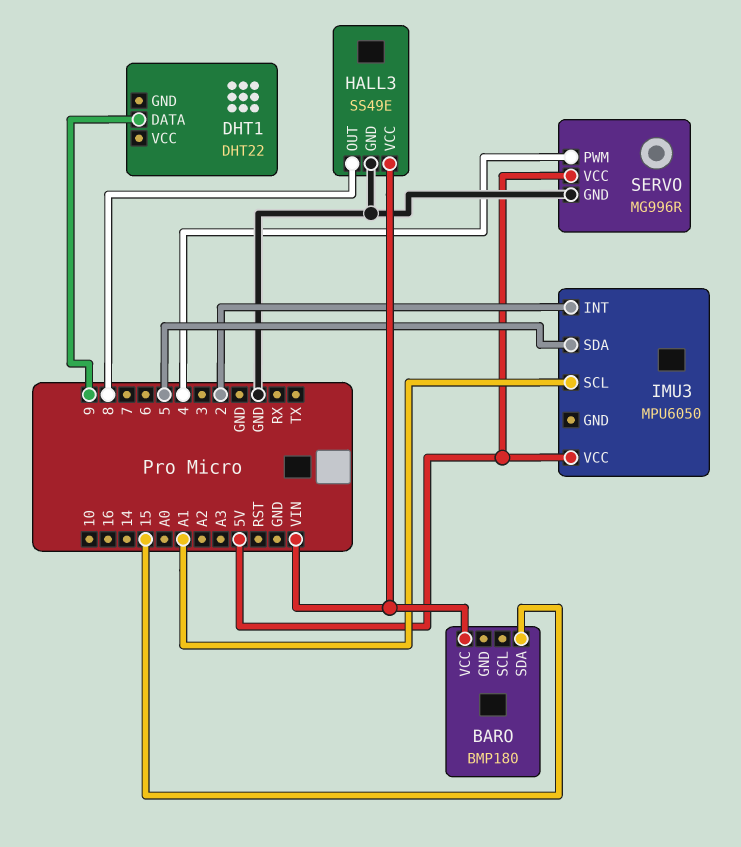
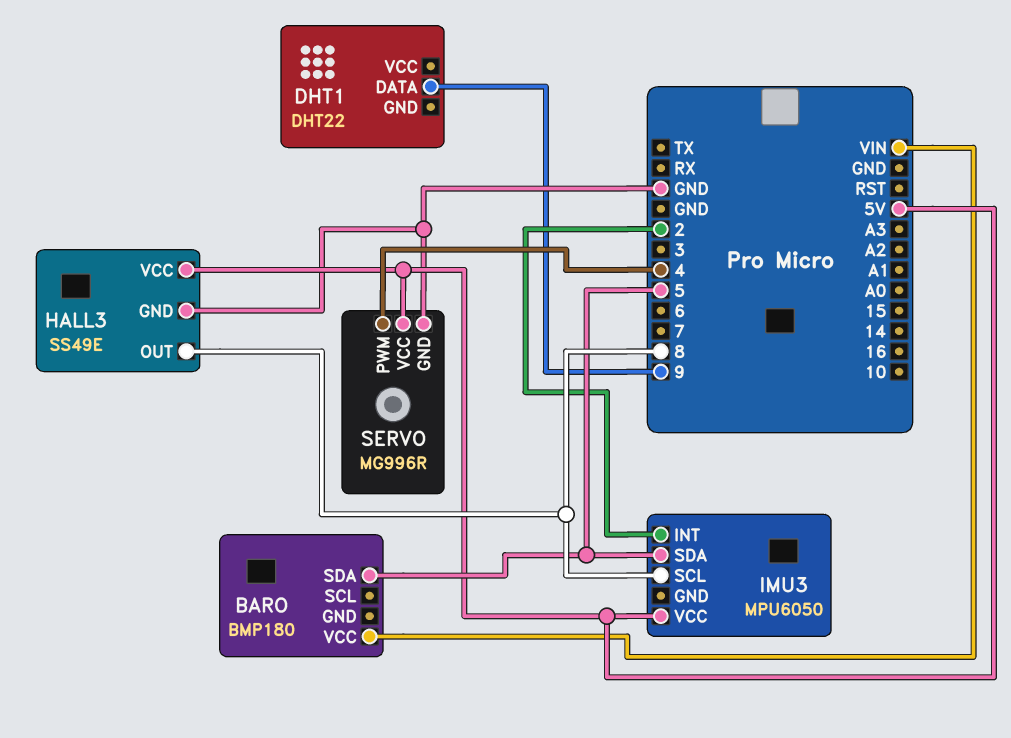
BARO pin SDA: 15 -> 5
HALL3 pin VCC: VIN -> 5V
IMU3 pin SCL: A1 -> 8

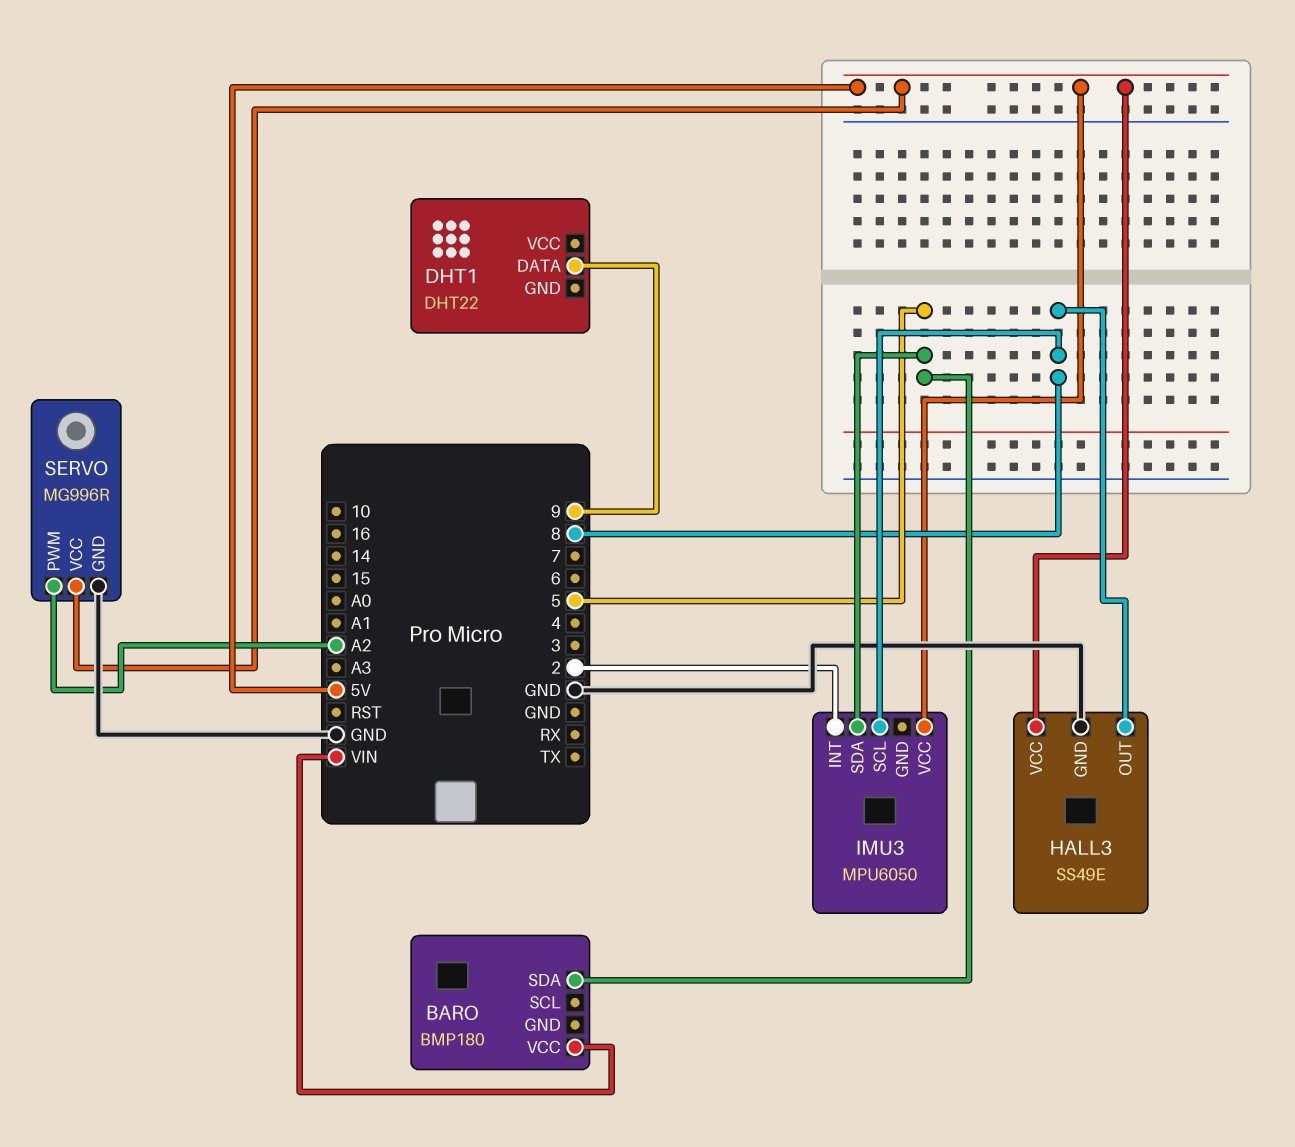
SERVO pin PWM: 4 -> A2

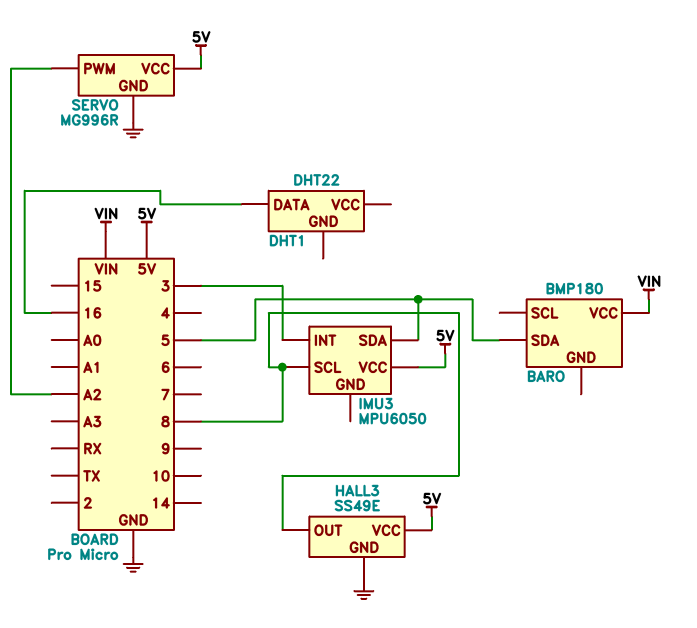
DHT1 pin DATA: 9 -> 16
IMU3 pin INT: 2 -> 3

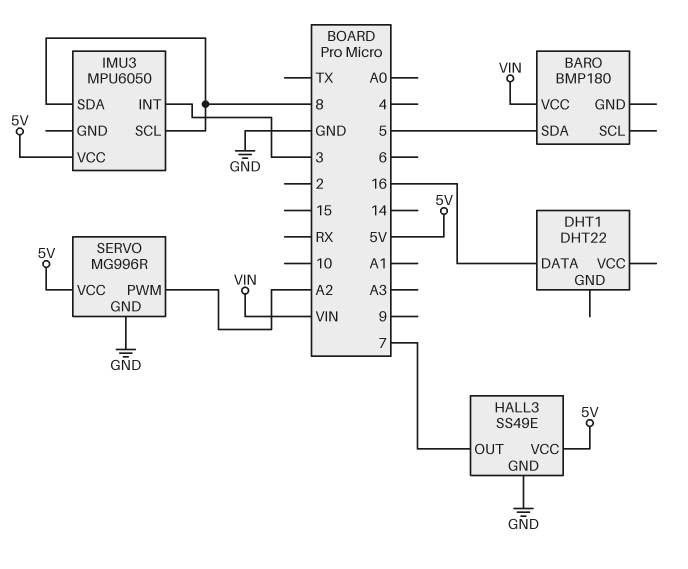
HALL3 pin OUT: 8 -> 7
IMU3 pin SDA: 5 -> 8

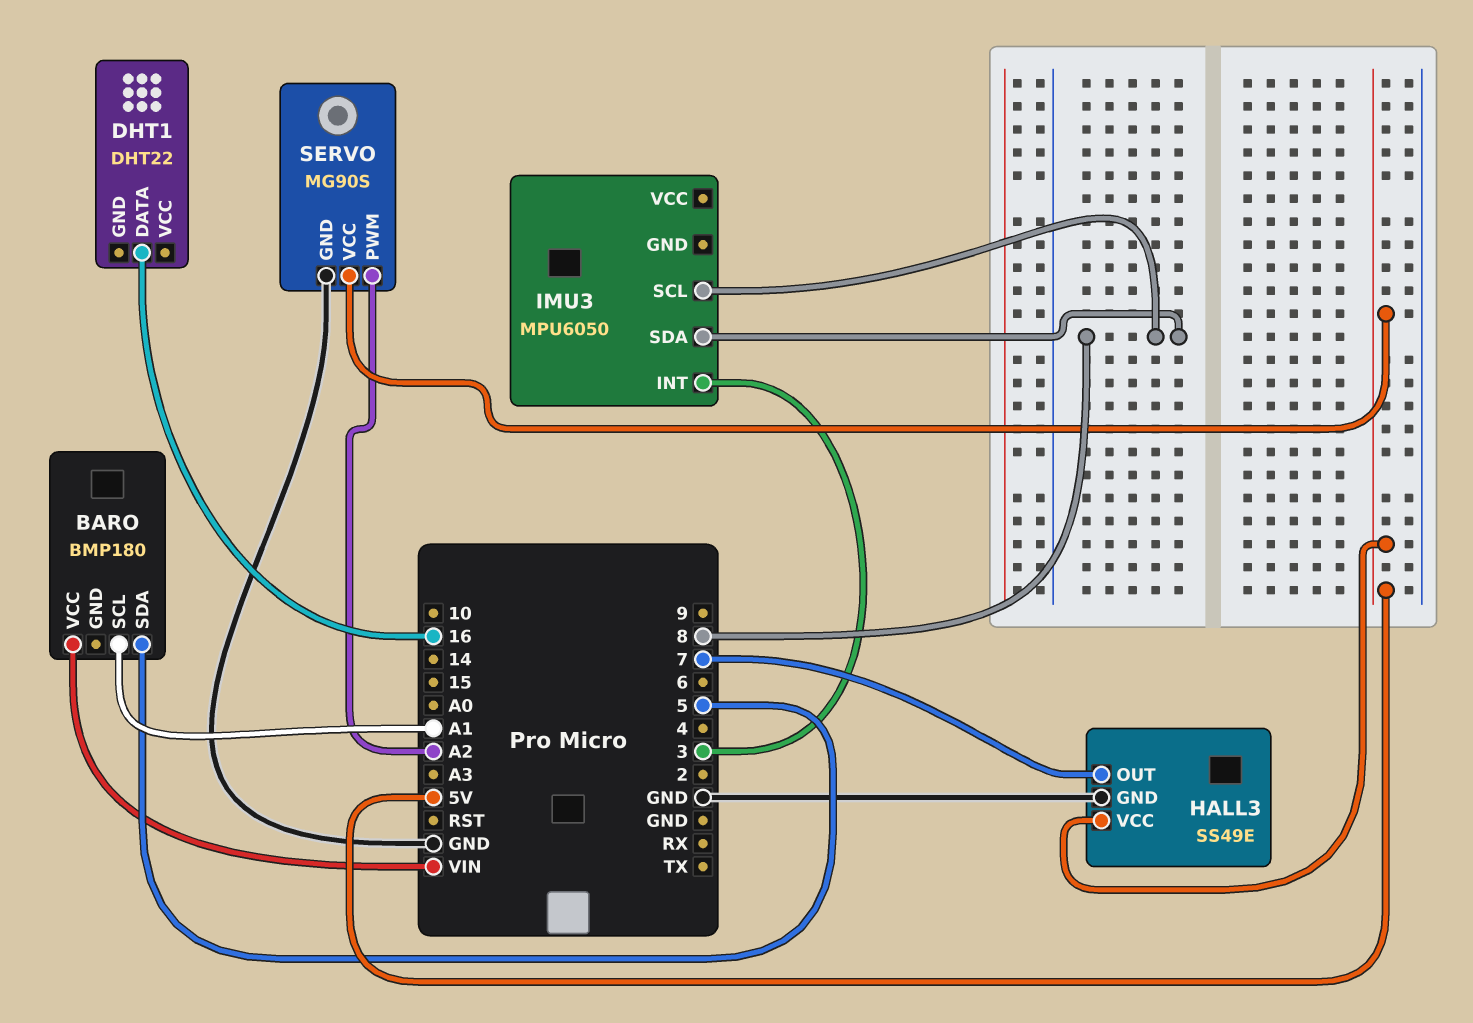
BARO pin SCL: none -> A1
IMU3 pin VCC: 5V -> none
SERVO: MG996R -> MG90S

